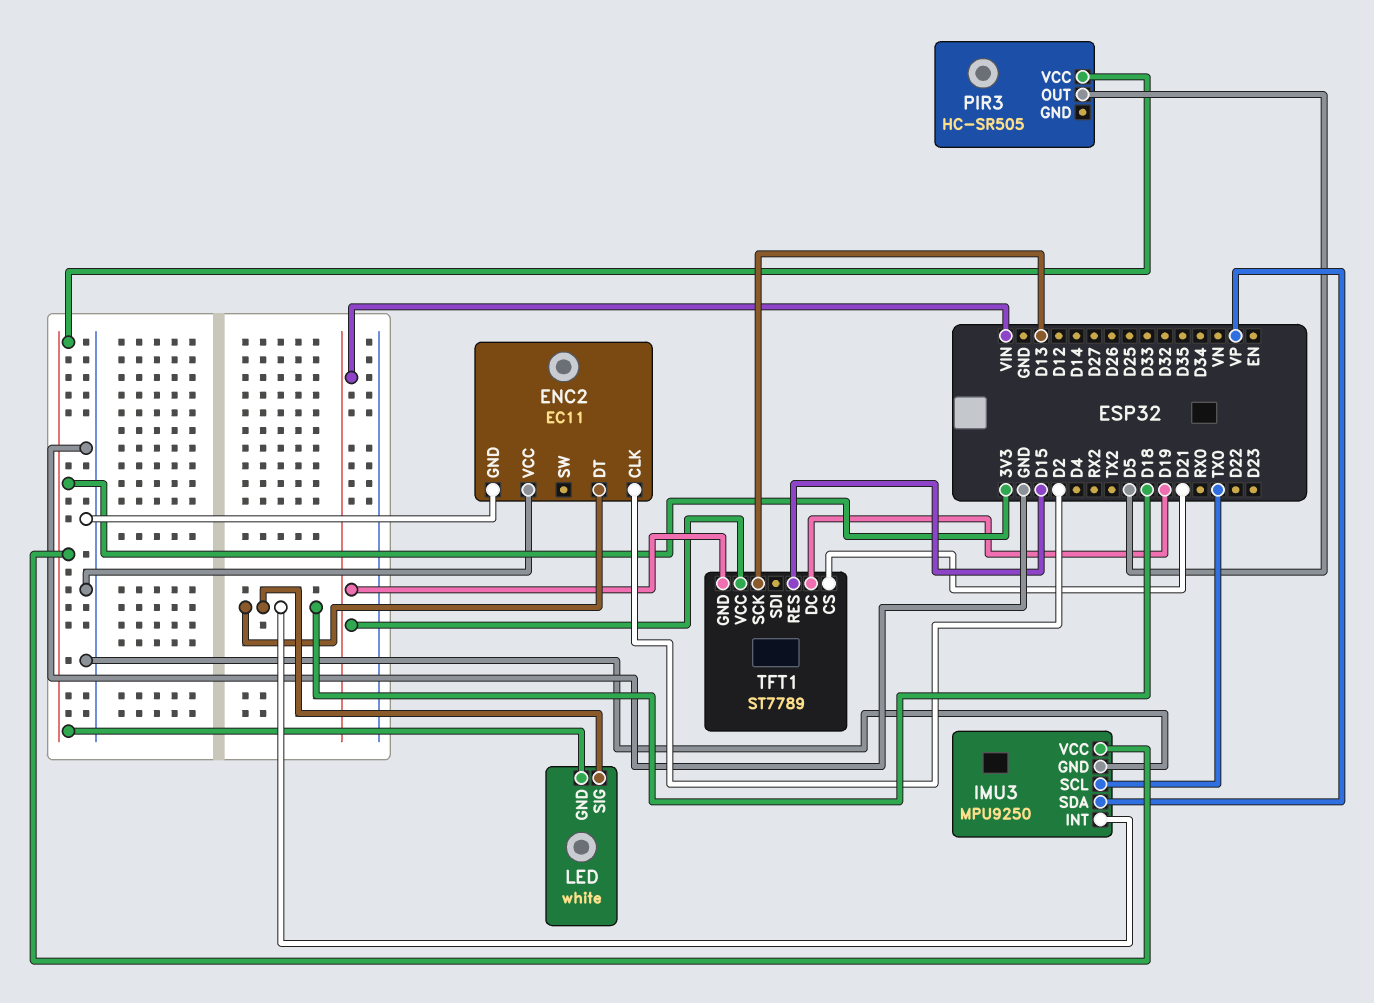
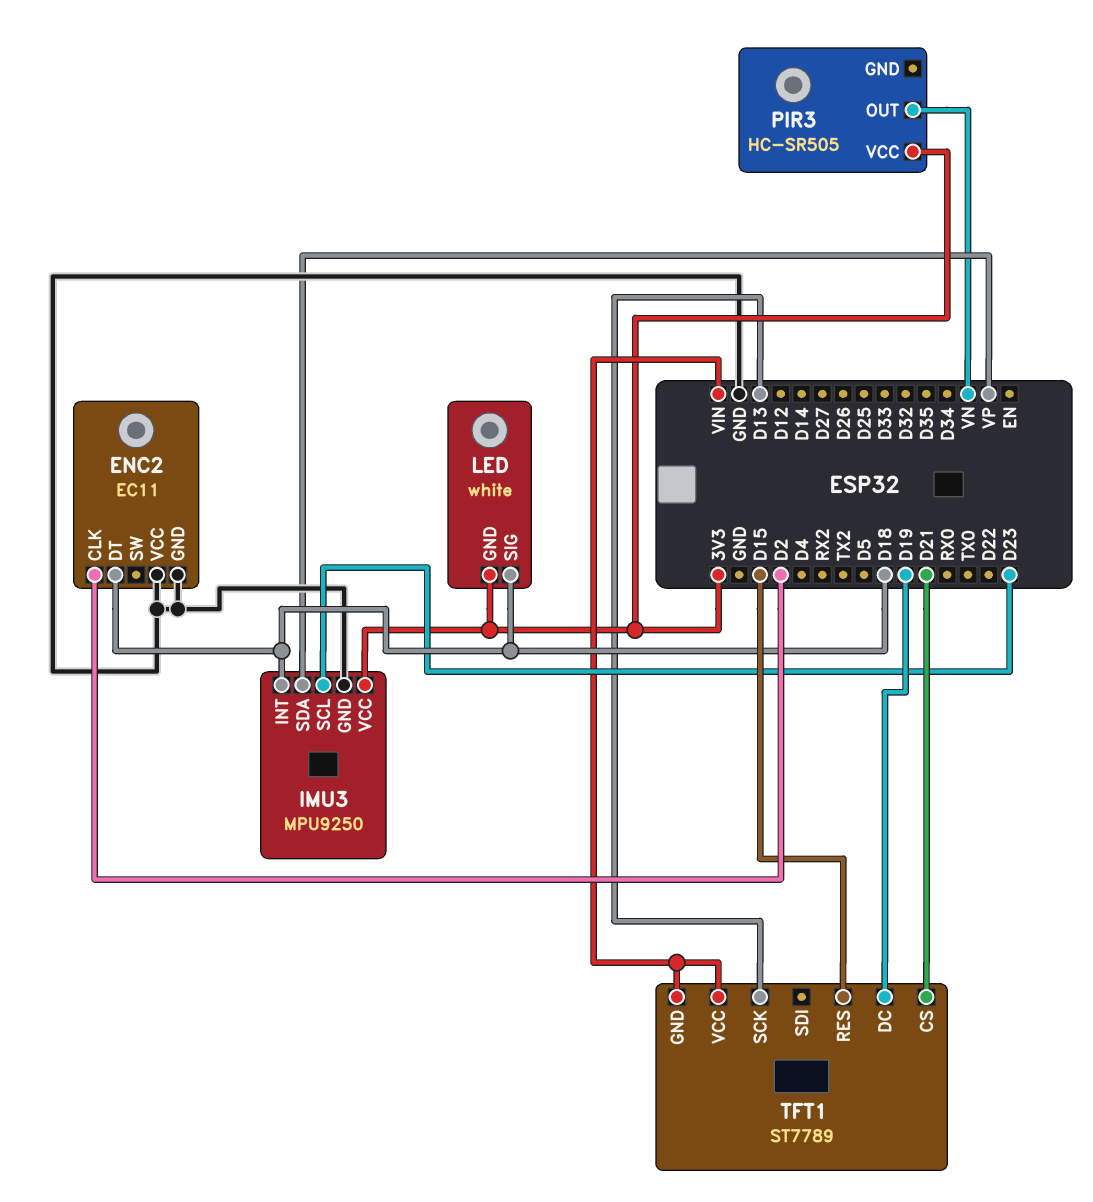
IMU3 pin SCL: TX0 -> D23
PIR3 pin OUT: D5 -> VN

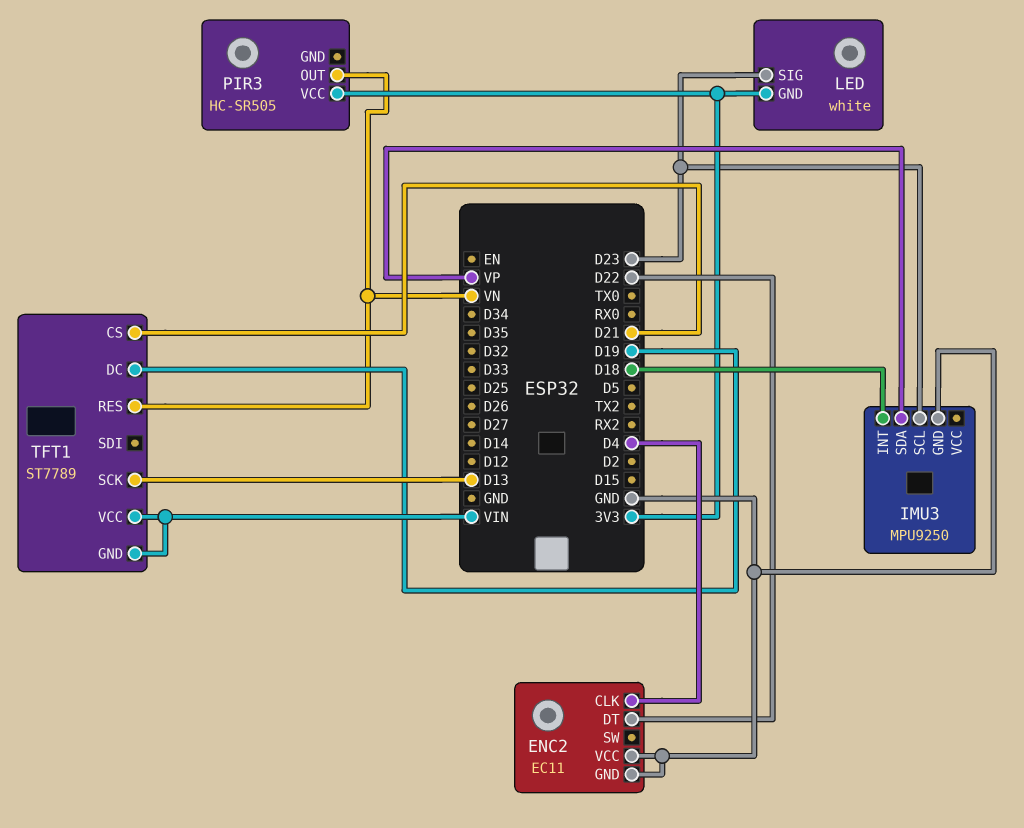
ENC2 pin CLK: D2 -> D4
ENC2 pin DT: D18 -> D22
IMU3 pin VCC: 3V3 -> none
LED pin SIG: D18 -> D23
TFT1 pin RES: D15 -> VN

